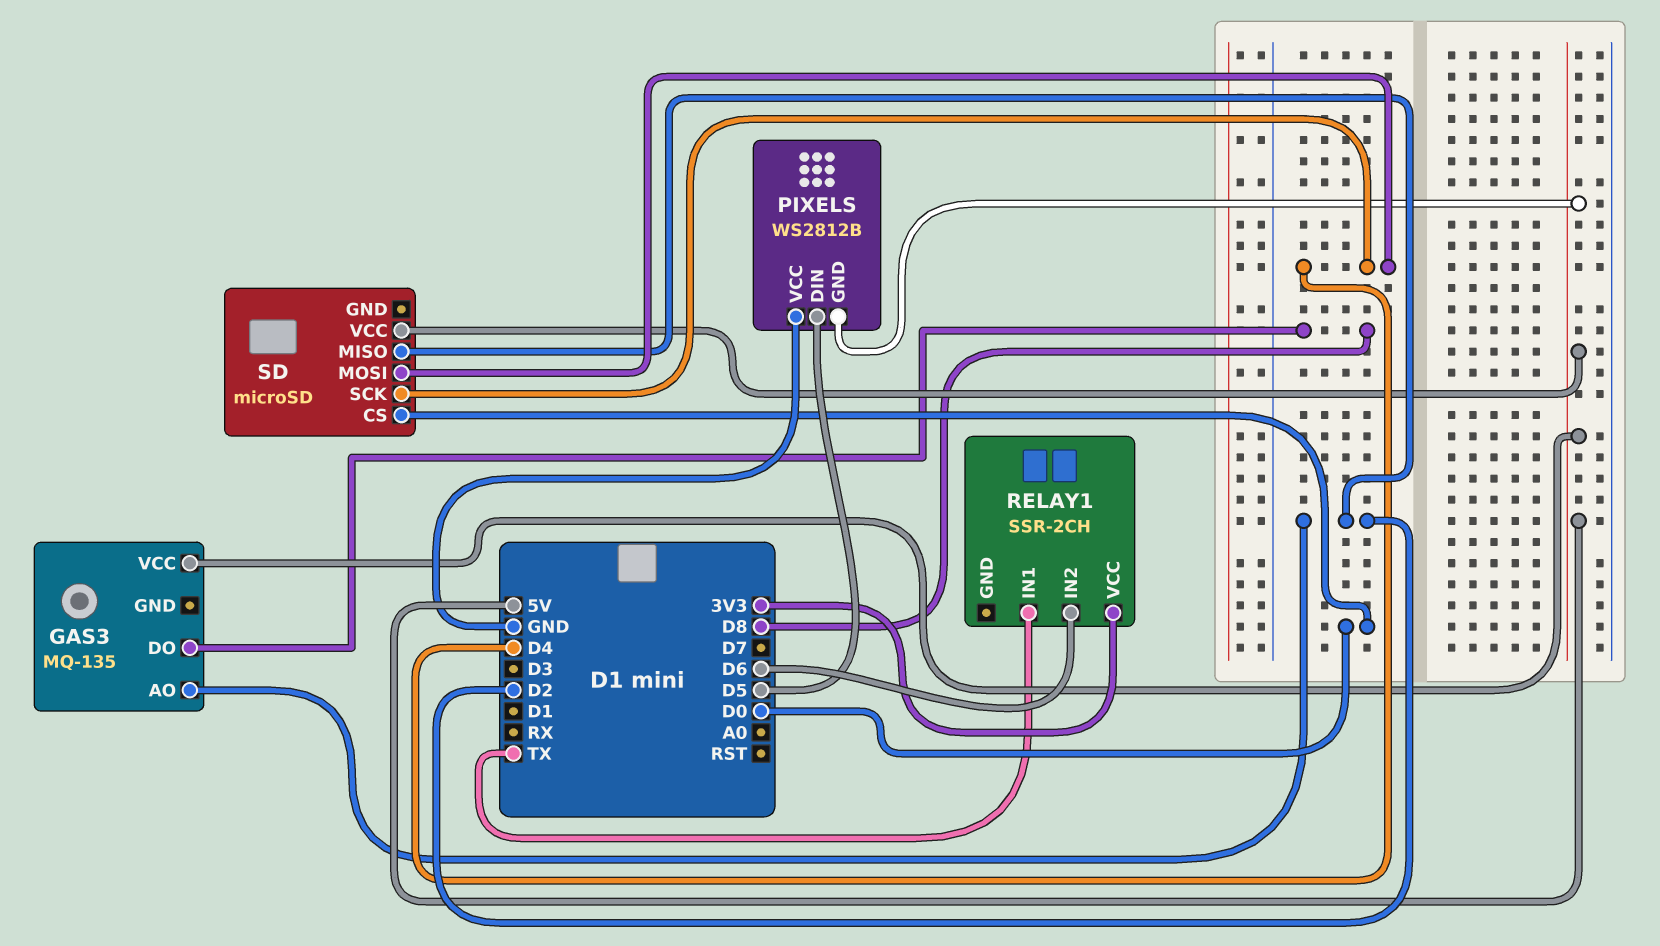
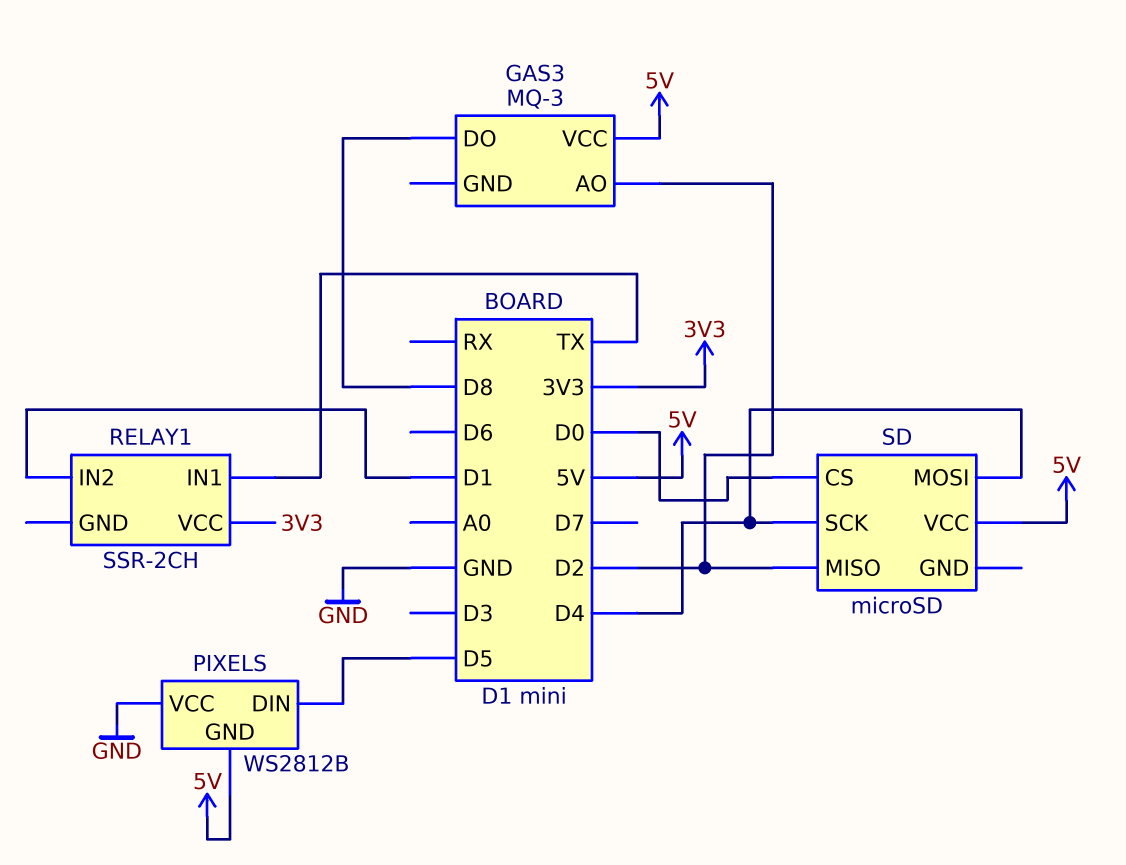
GAS3: MQ-135 -> MQ-3
RELAY1 pin IN2: D6 -> D1

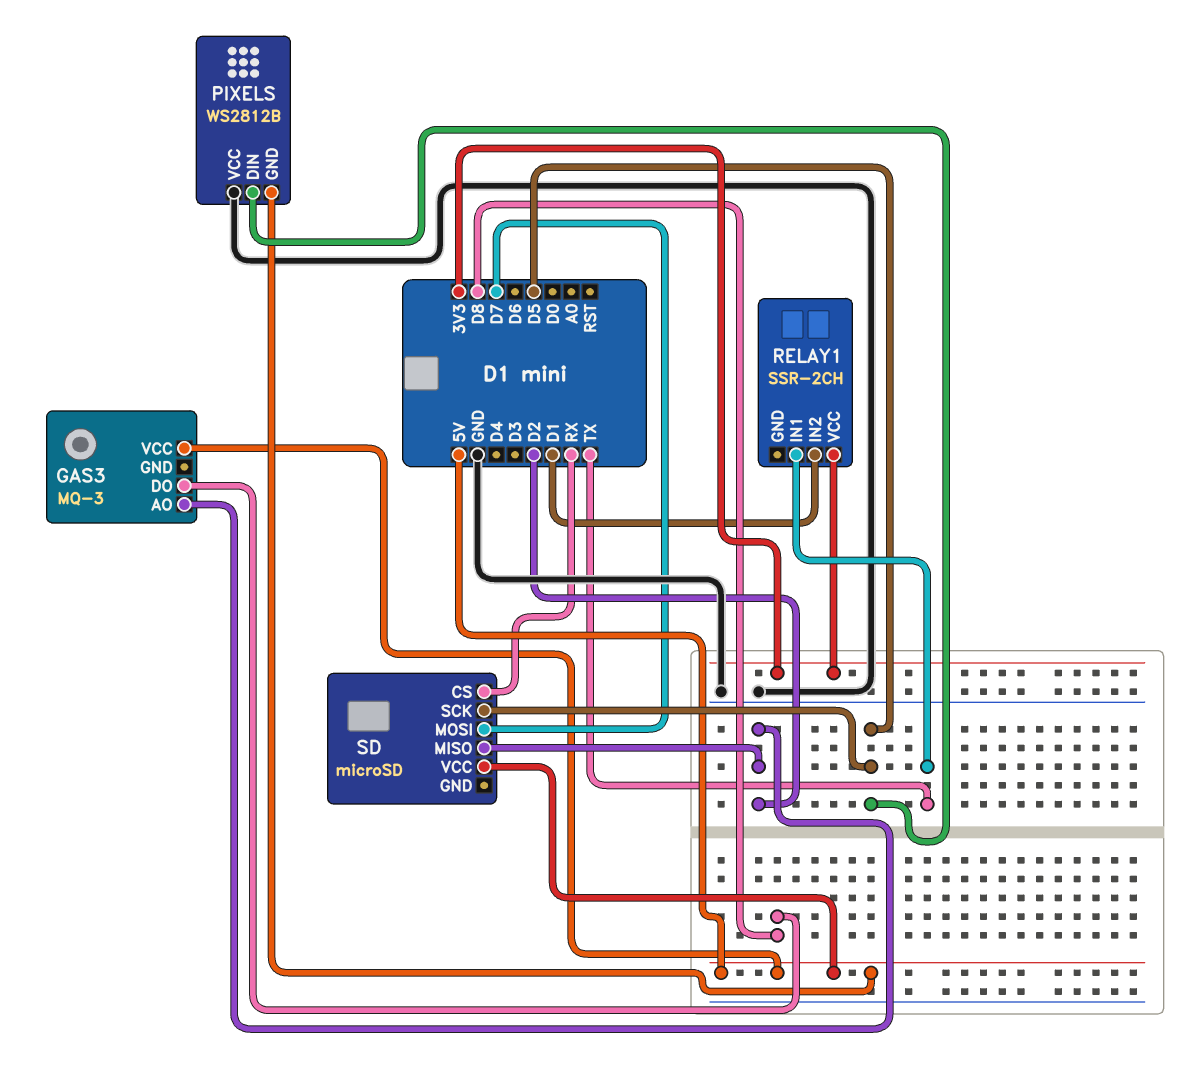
SD pin CS: D0 -> RX
SD pin MOSI: D4 -> D7
SD pin SCK: D4 -> D5

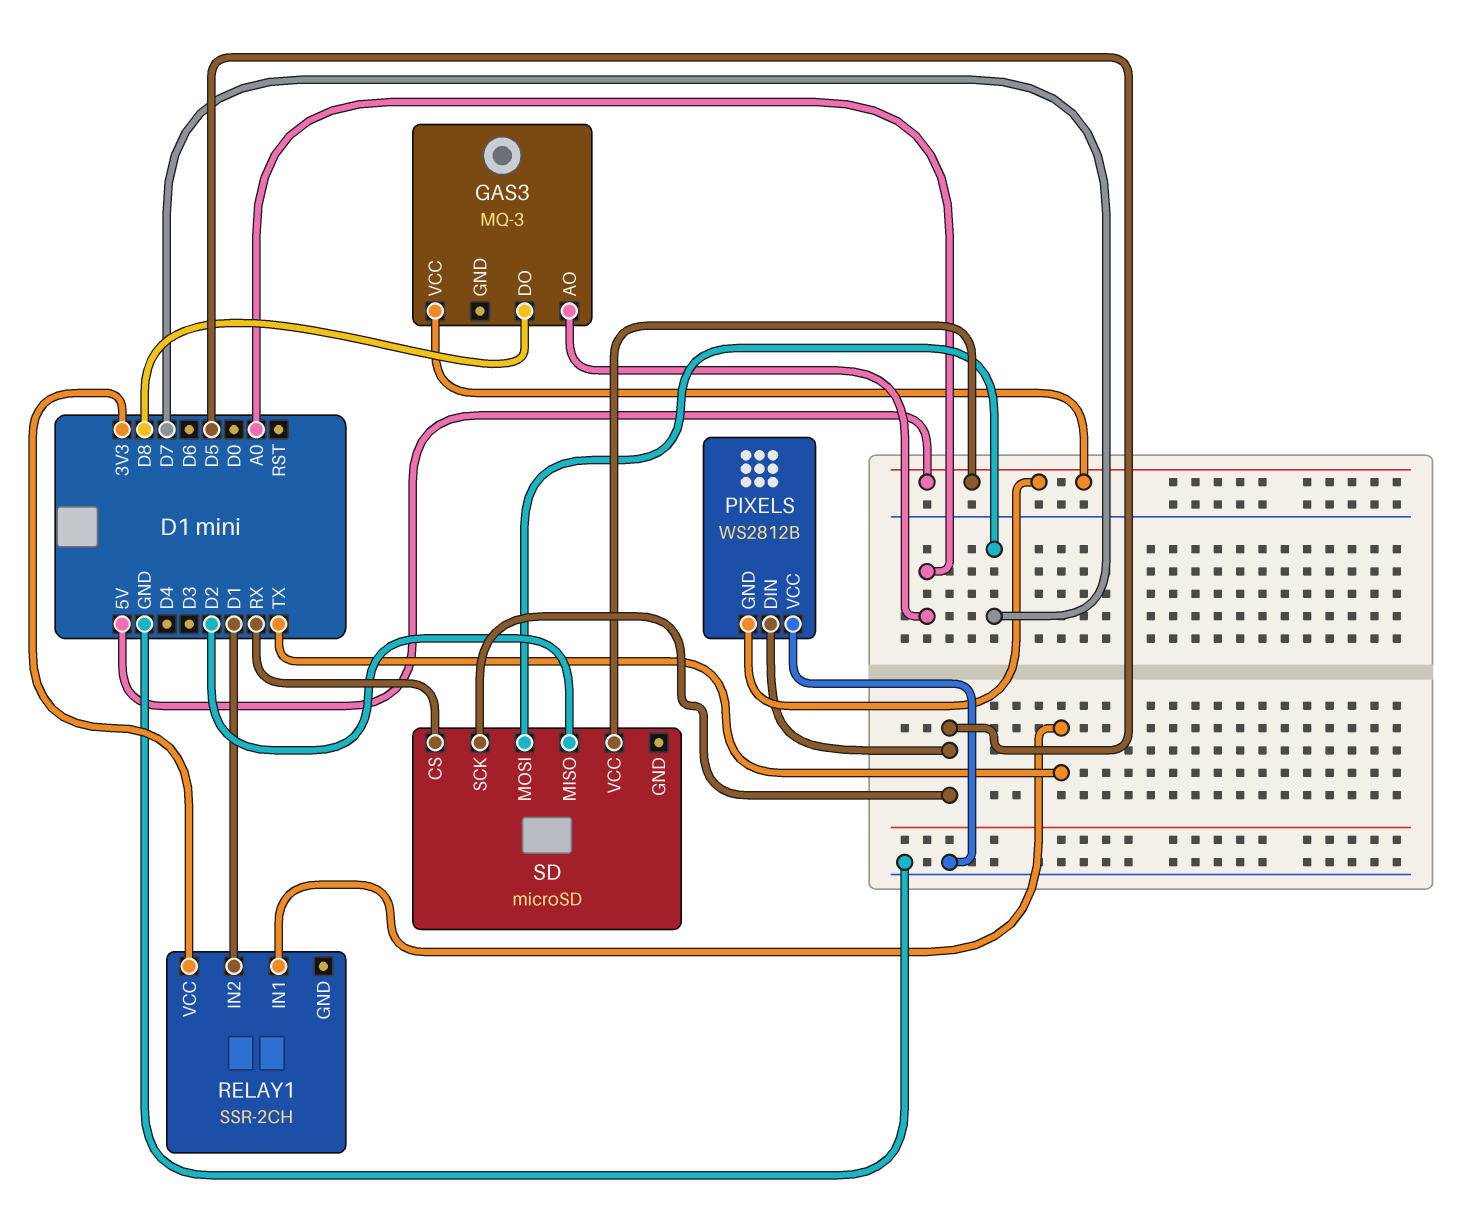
GAS3 pin AO: D2 -> A0

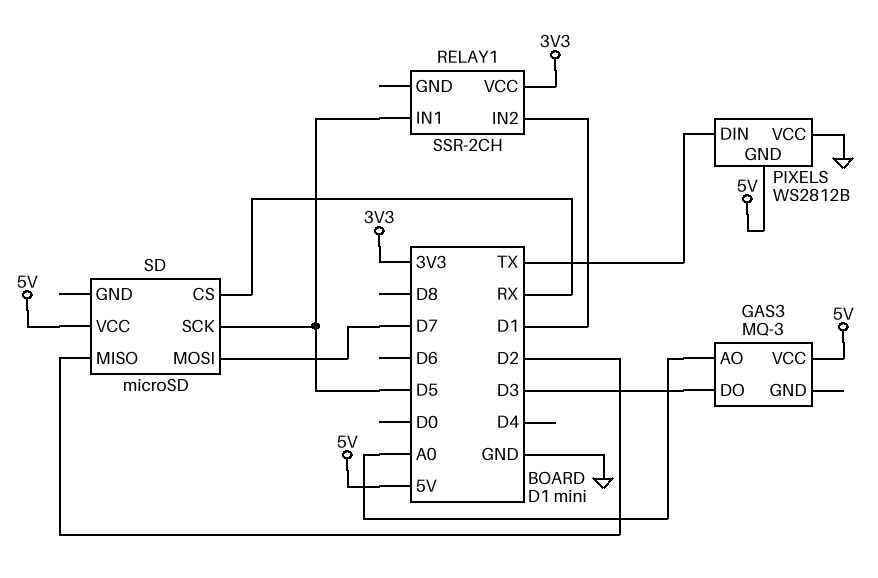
GAS3 pin DO: D8 -> D3
PIXELS pin DIN: D5 -> TX
RELAY1 pin IN1: TX -> D5

